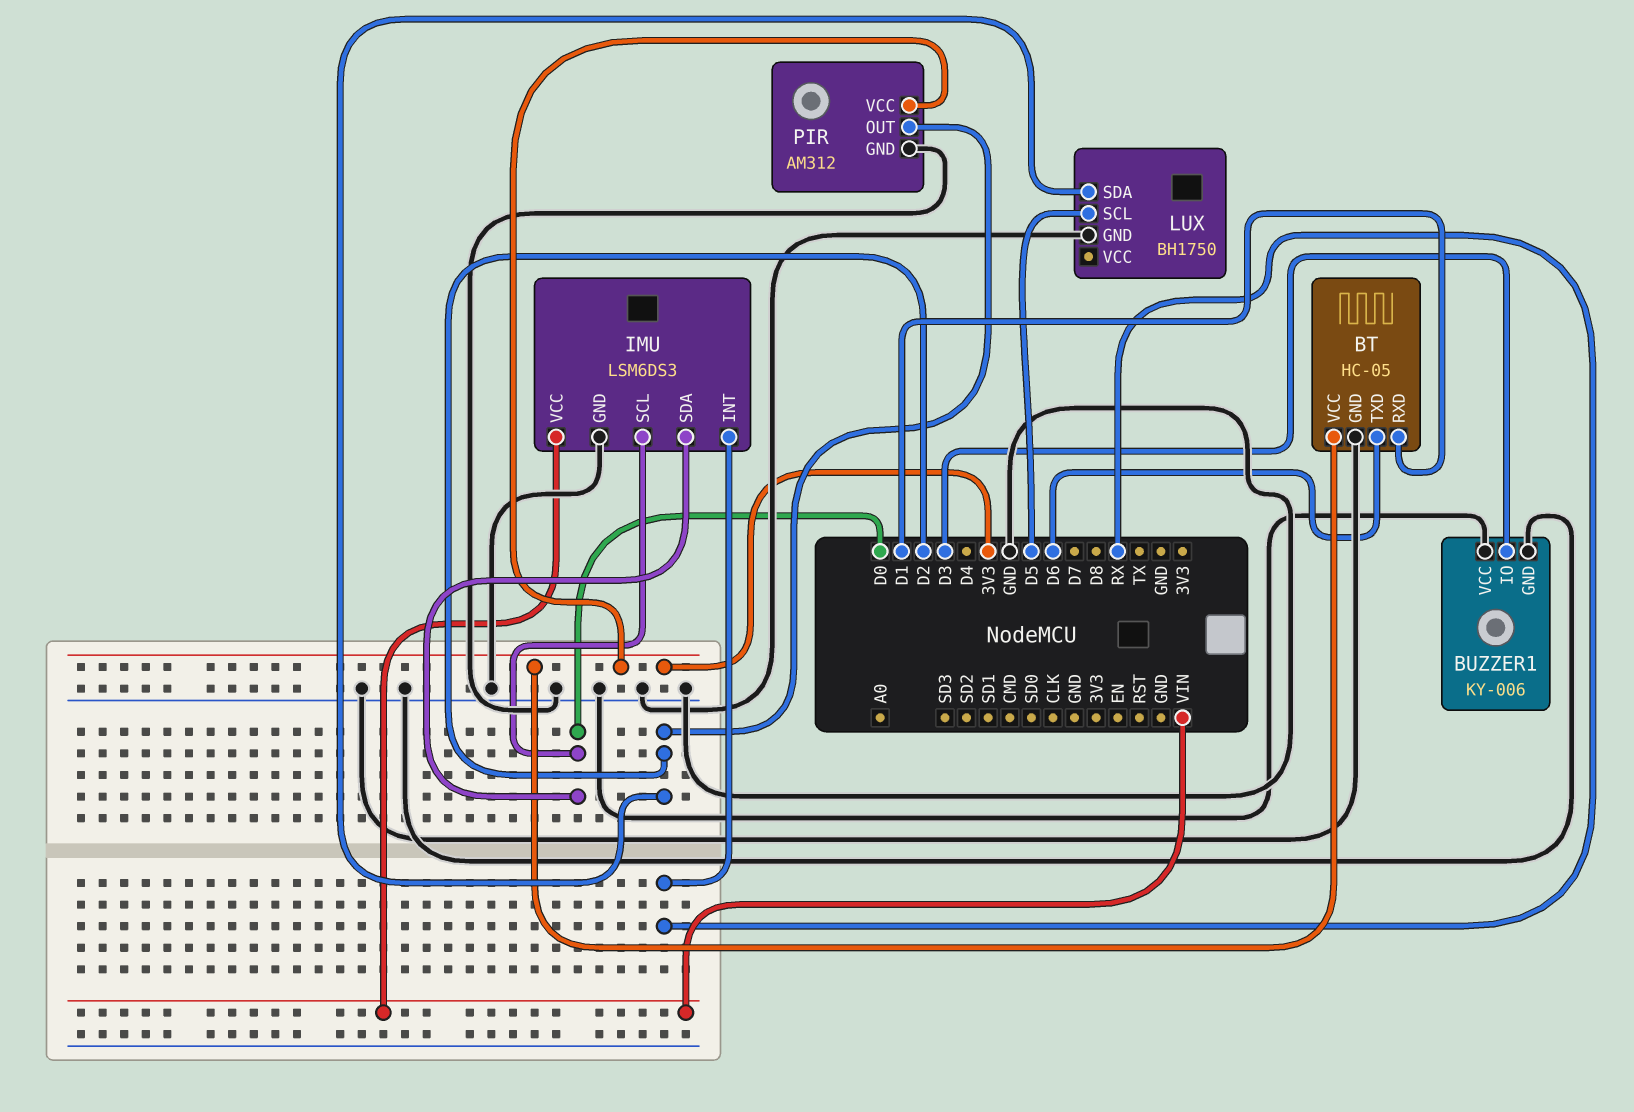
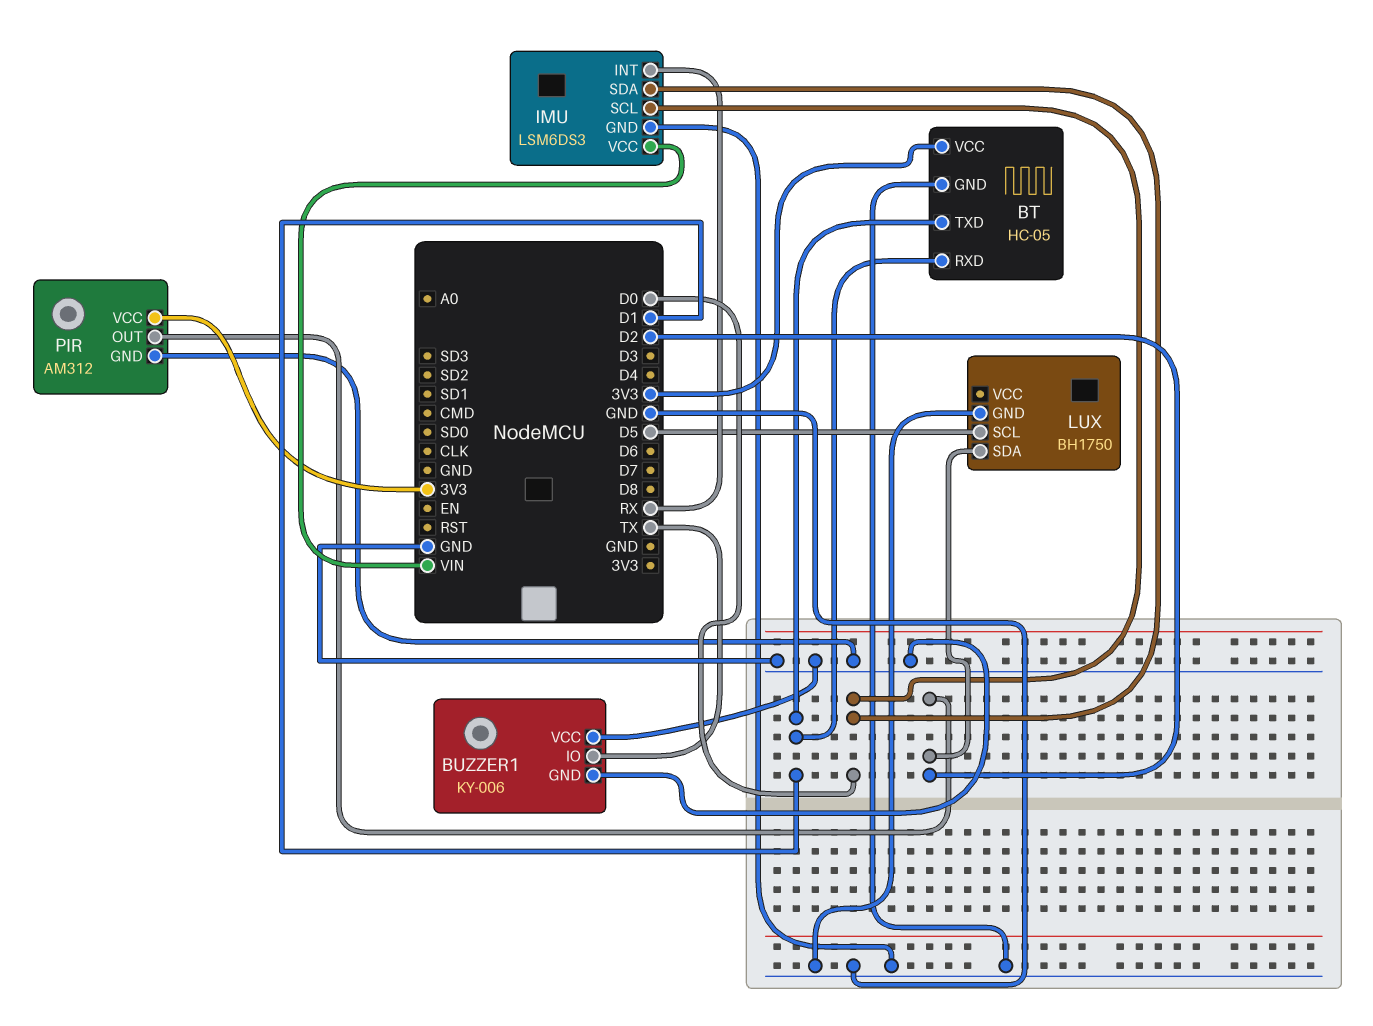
BT pin TXD: D6 -> D1
BUZZER1 pin IO: D3 -> TX

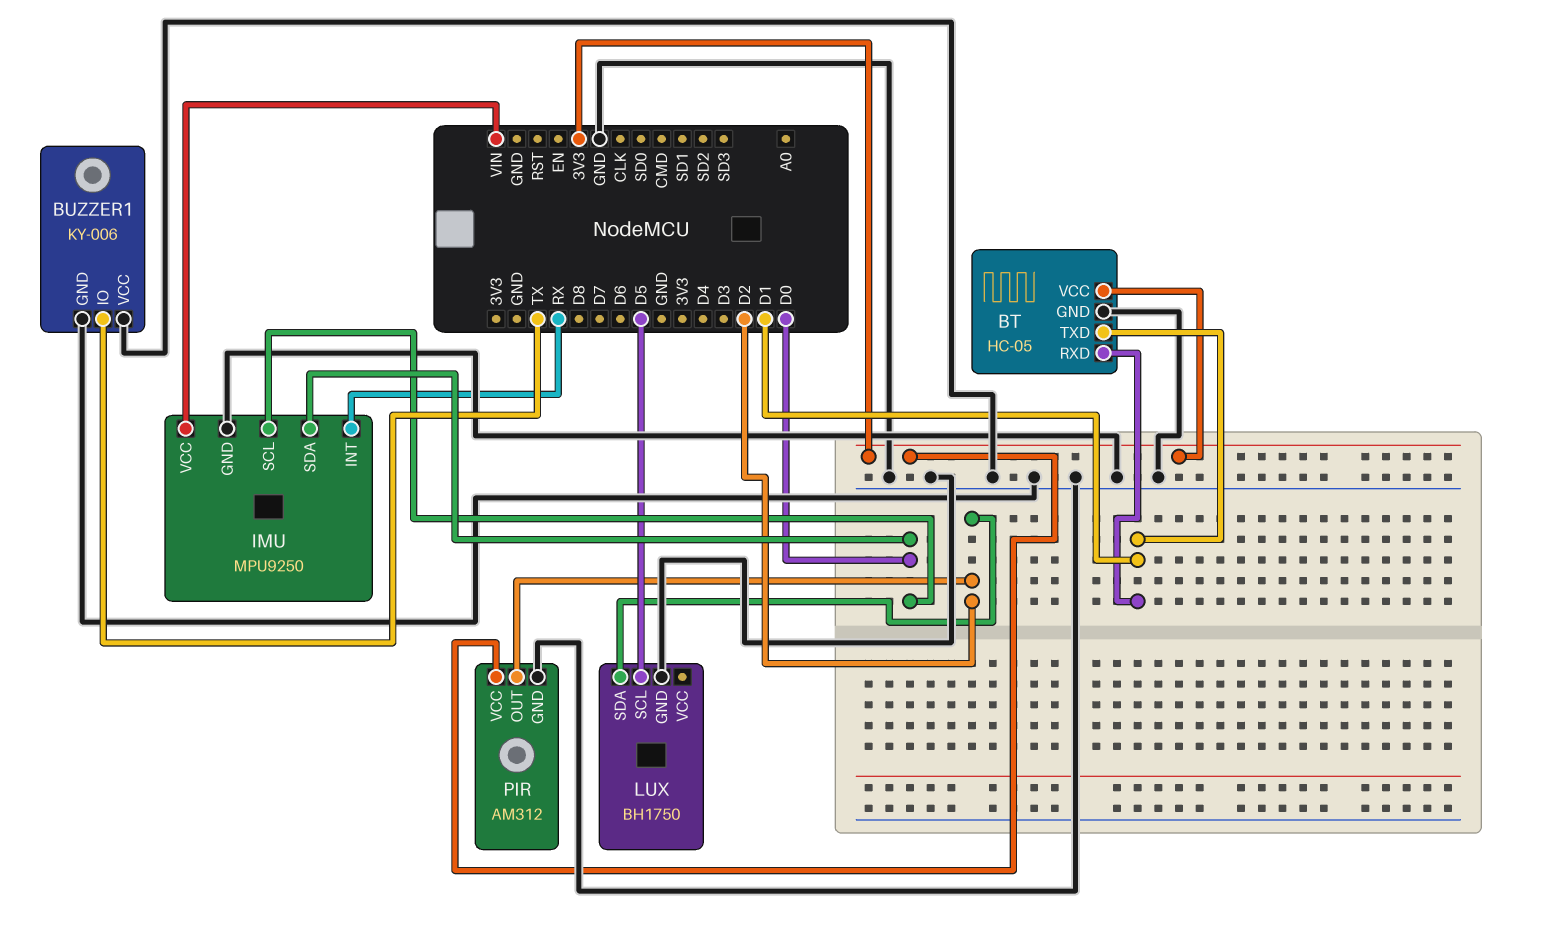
IMU: LSM6DS3 -> MPU9250

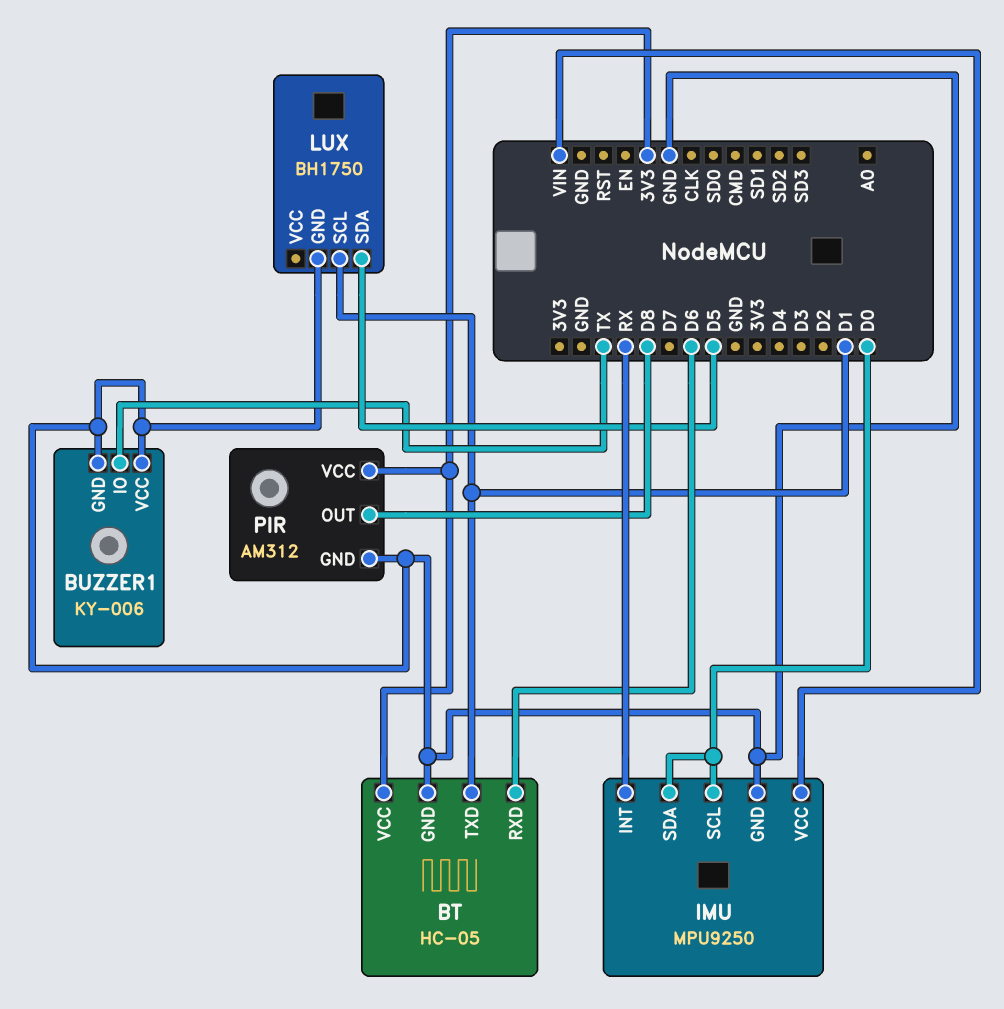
BT pin RXD: D1 -> D6
LUX pin SCL: D5 -> D1
LUX pin SDA: D2 -> D5
PIR pin OUT: D2 -> D8

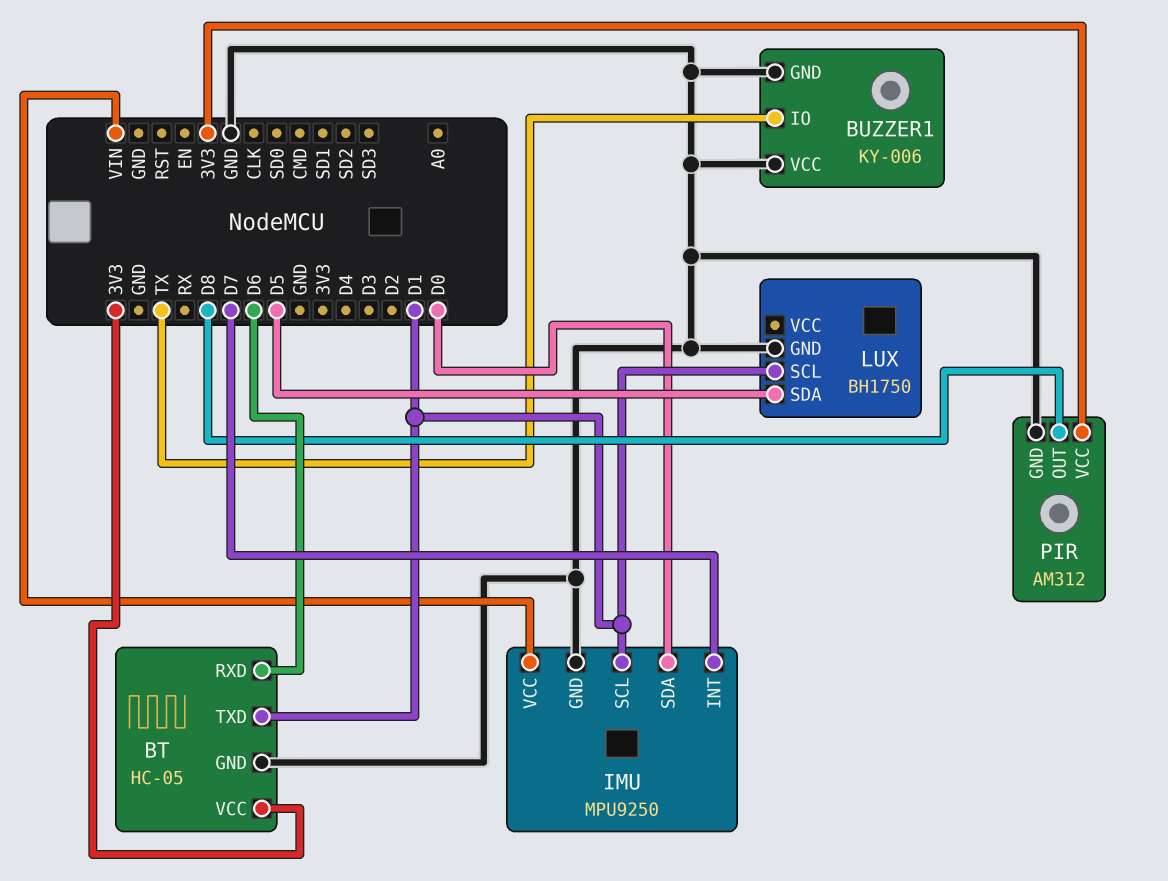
IMU pin INT: RX -> D7
IMU pin SCL: D0 -> D1

